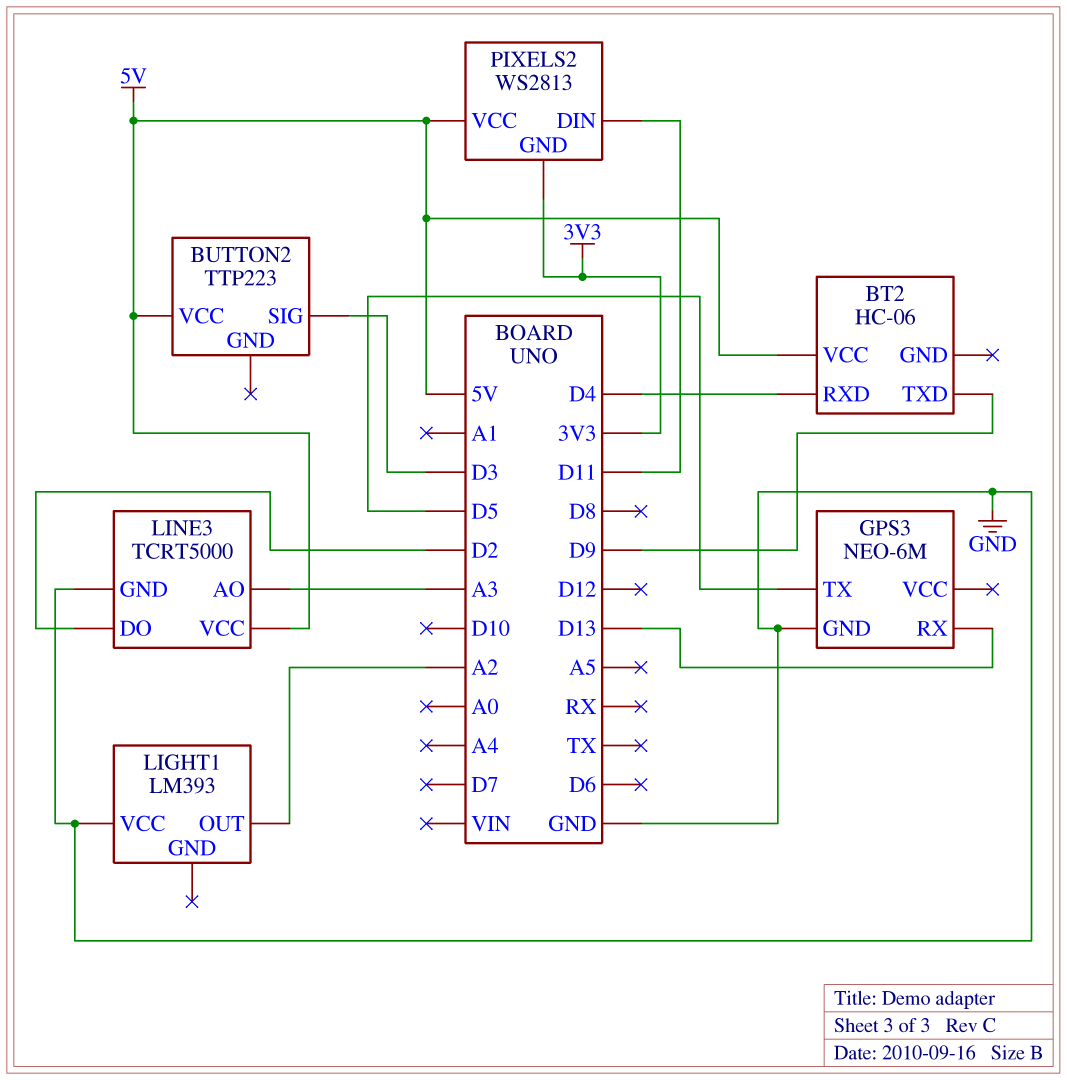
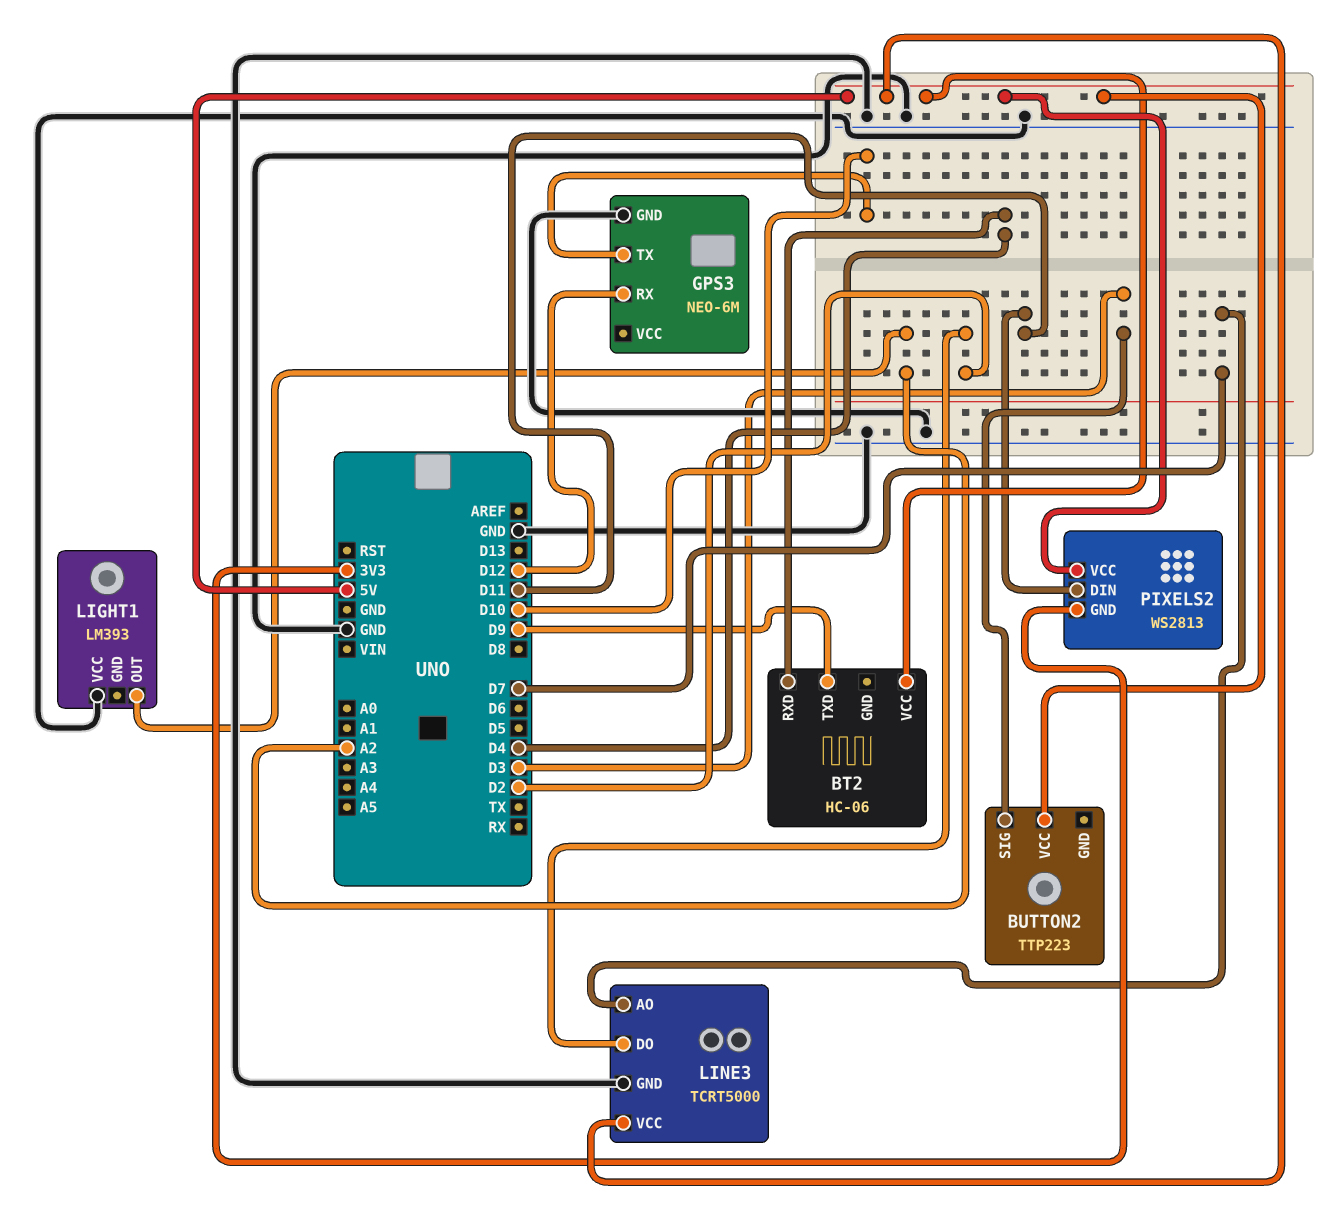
GPS3 pin RX: D13 -> D12
GPS3 pin TX: D5 -> D10
LINE3 pin AO: A3 -> D7

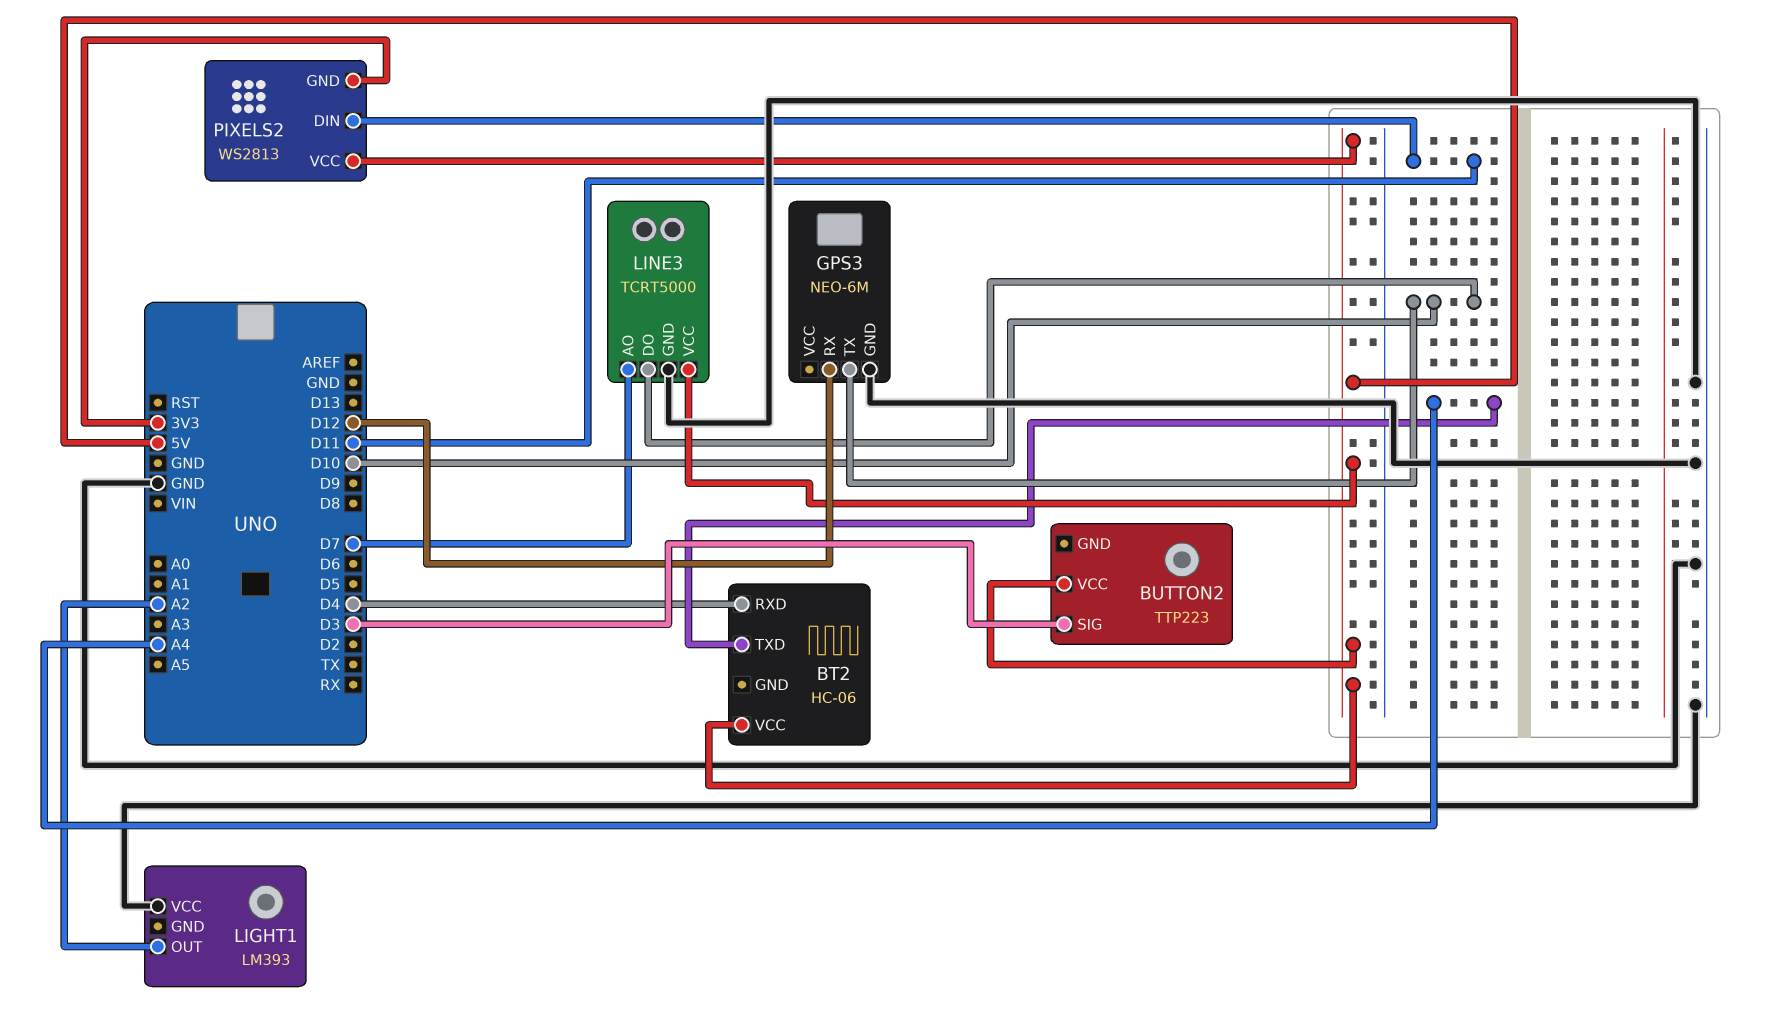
BT2 pin TXD: D9 -> A4
LINE3 pin DO: D2 -> D10

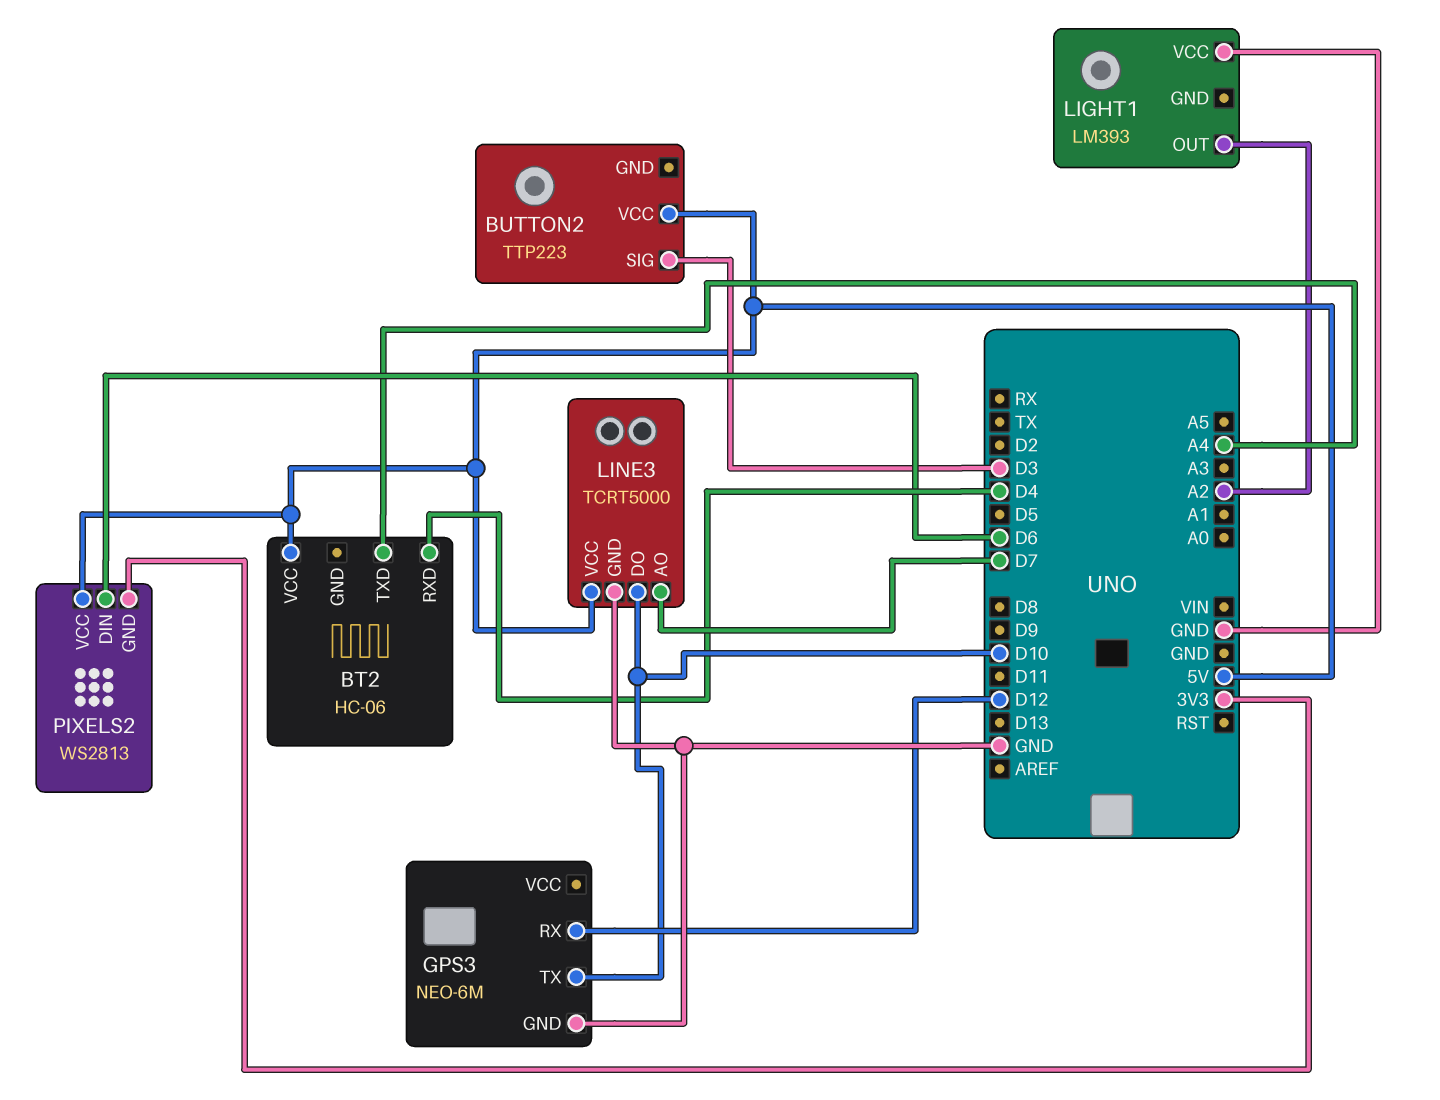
PIXELS2 pin DIN: D11 -> D6

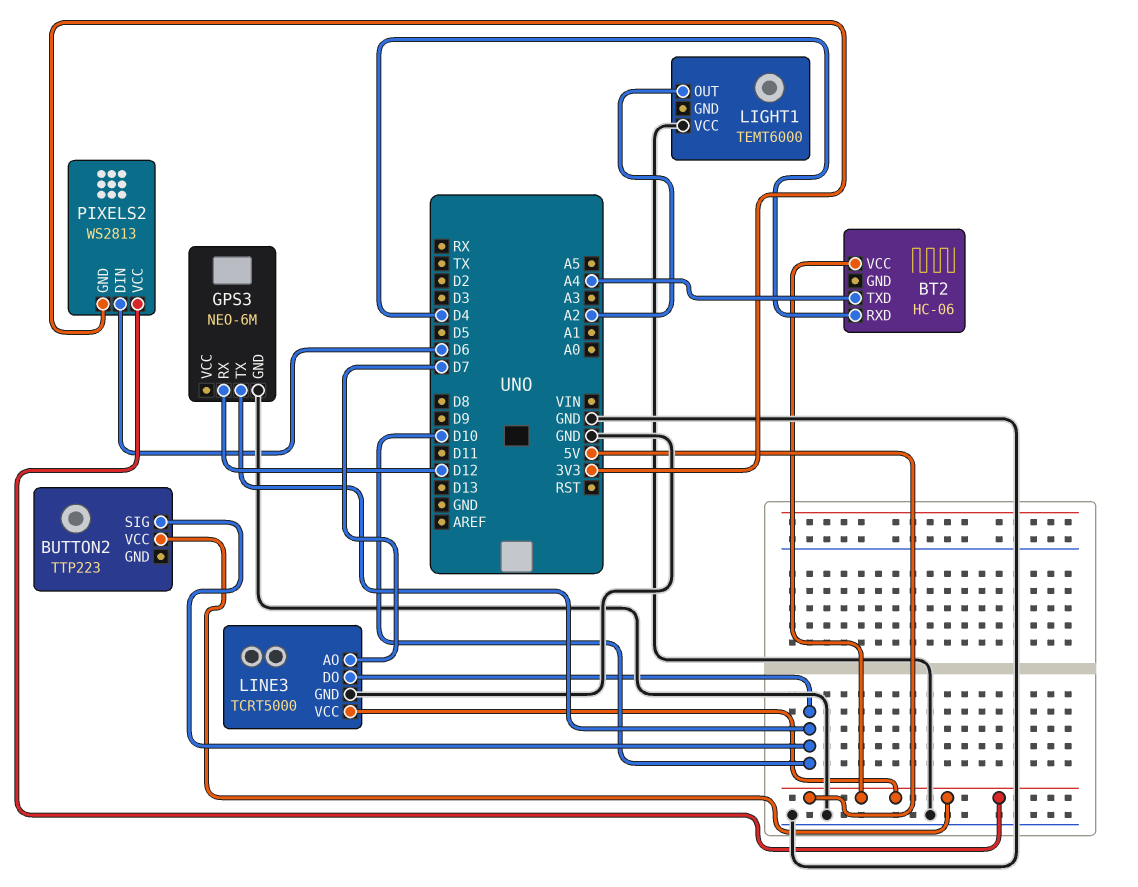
BUTTON2 pin SIG: D3 -> D10
LIGHT1: LM393 -> TEMT6000

